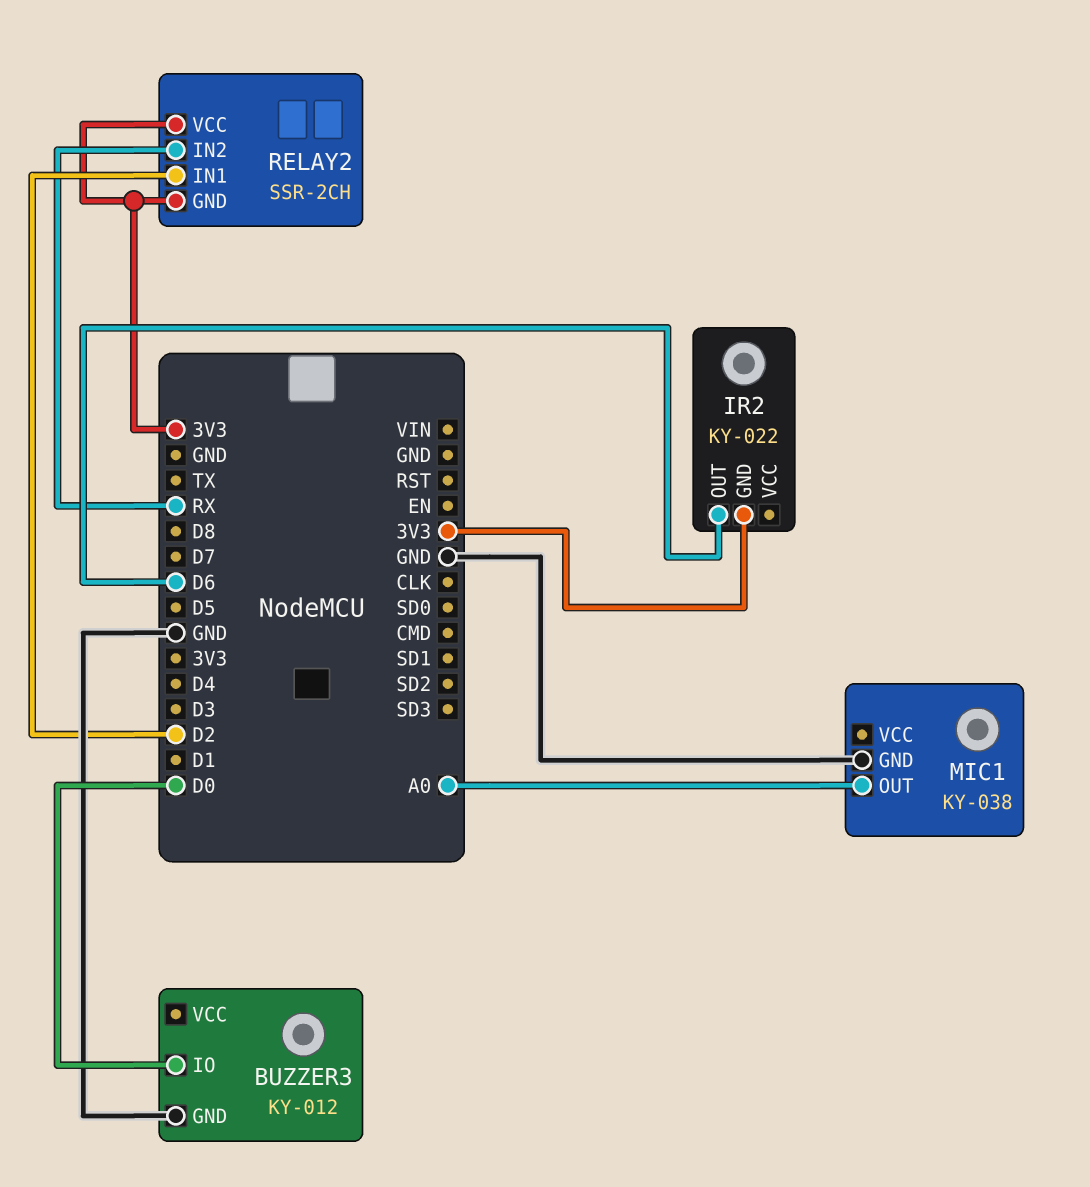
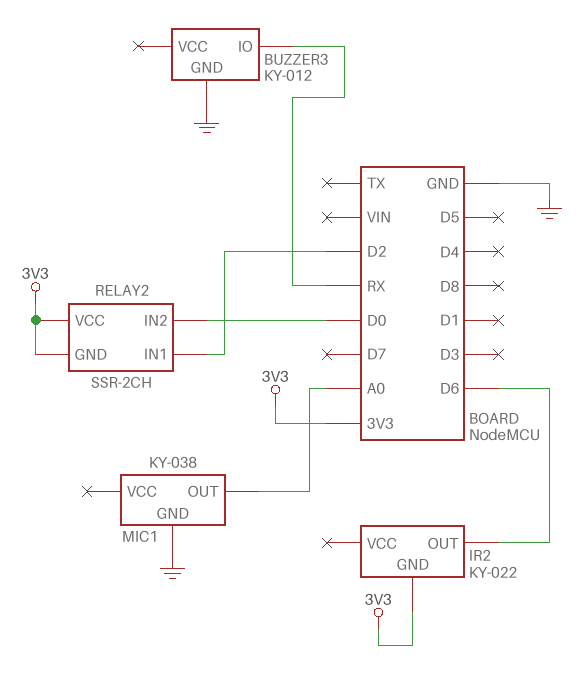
BUZZER3 pin IO: D0 -> RX
RELAY2 pin IN2: RX -> D0

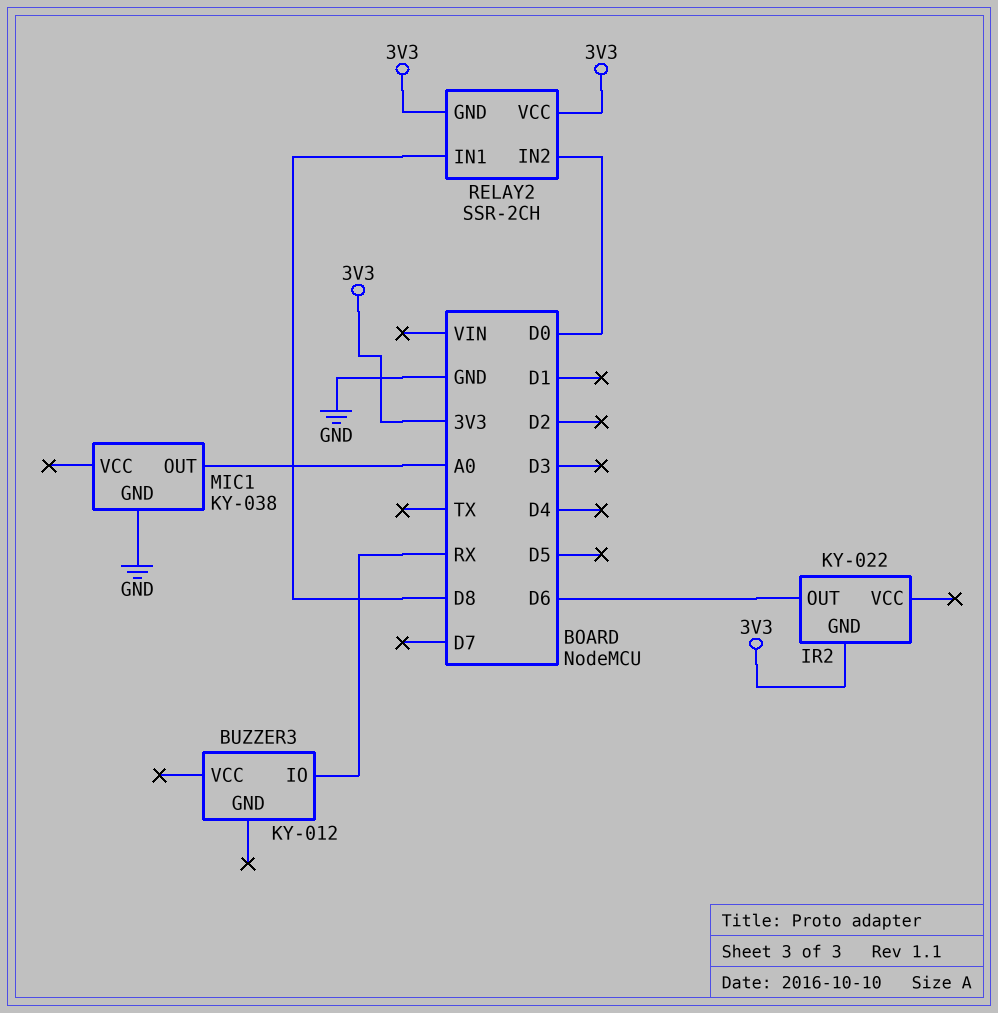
BUZZER3 pin GND: GND -> none
RELAY2 pin IN1: D2 -> D8

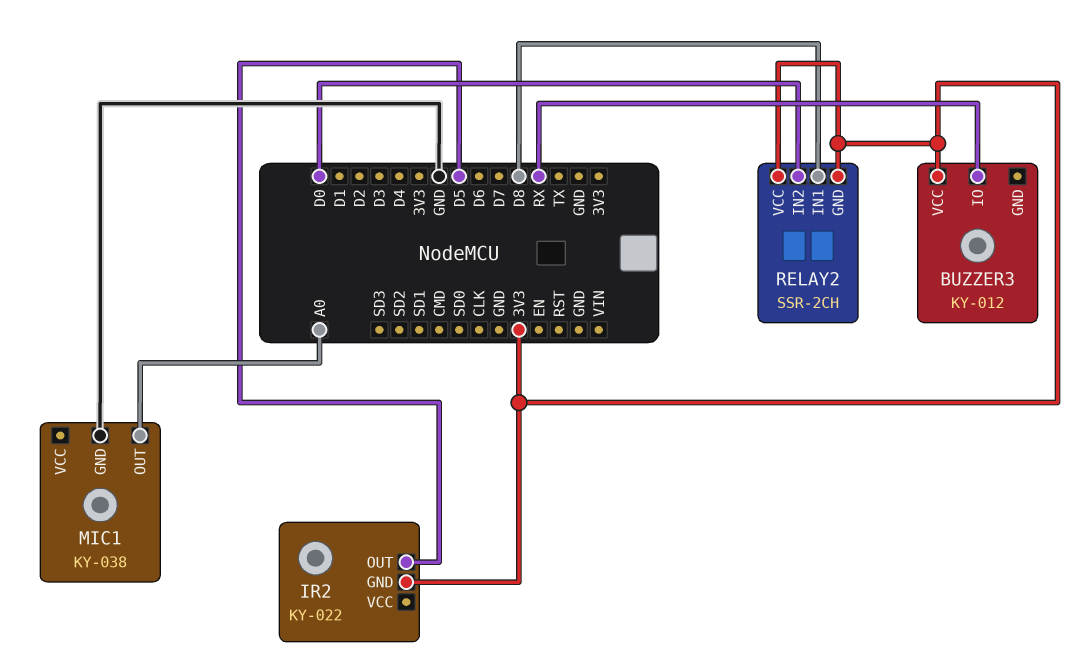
BUZZER3 pin VCC: none -> 3V3
IR2 pin OUT: D6 -> D5

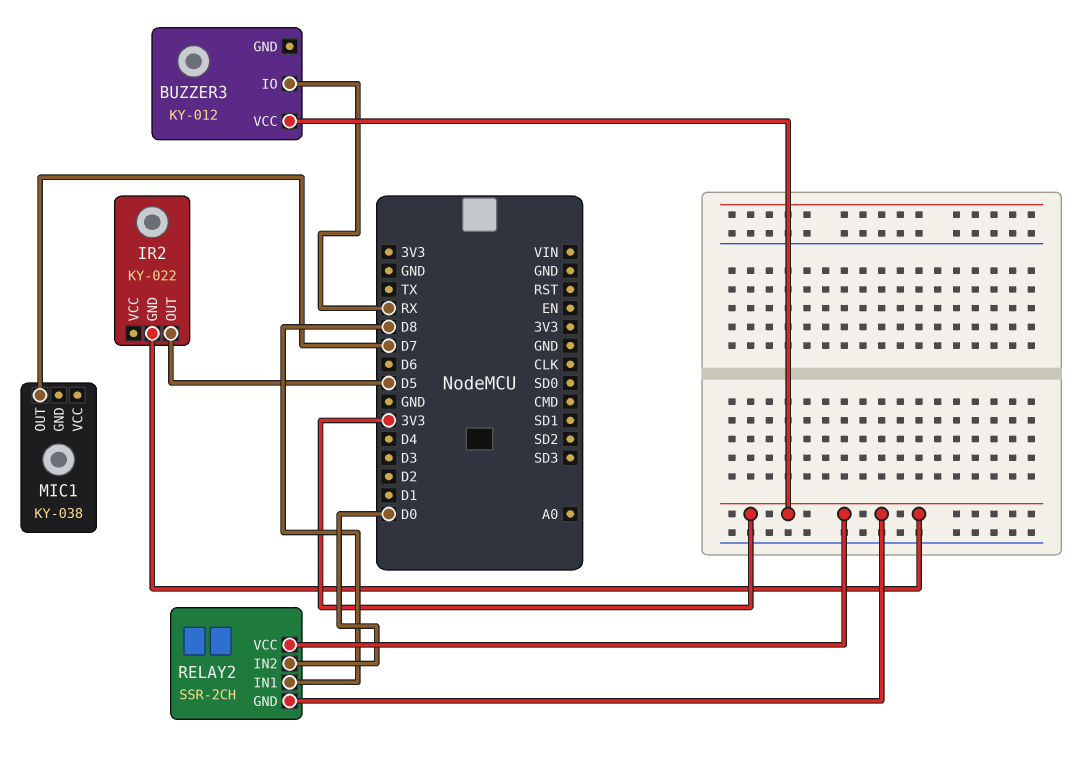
MIC1 pin GND: GND -> none
MIC1 pin OUT: A0 -> D7

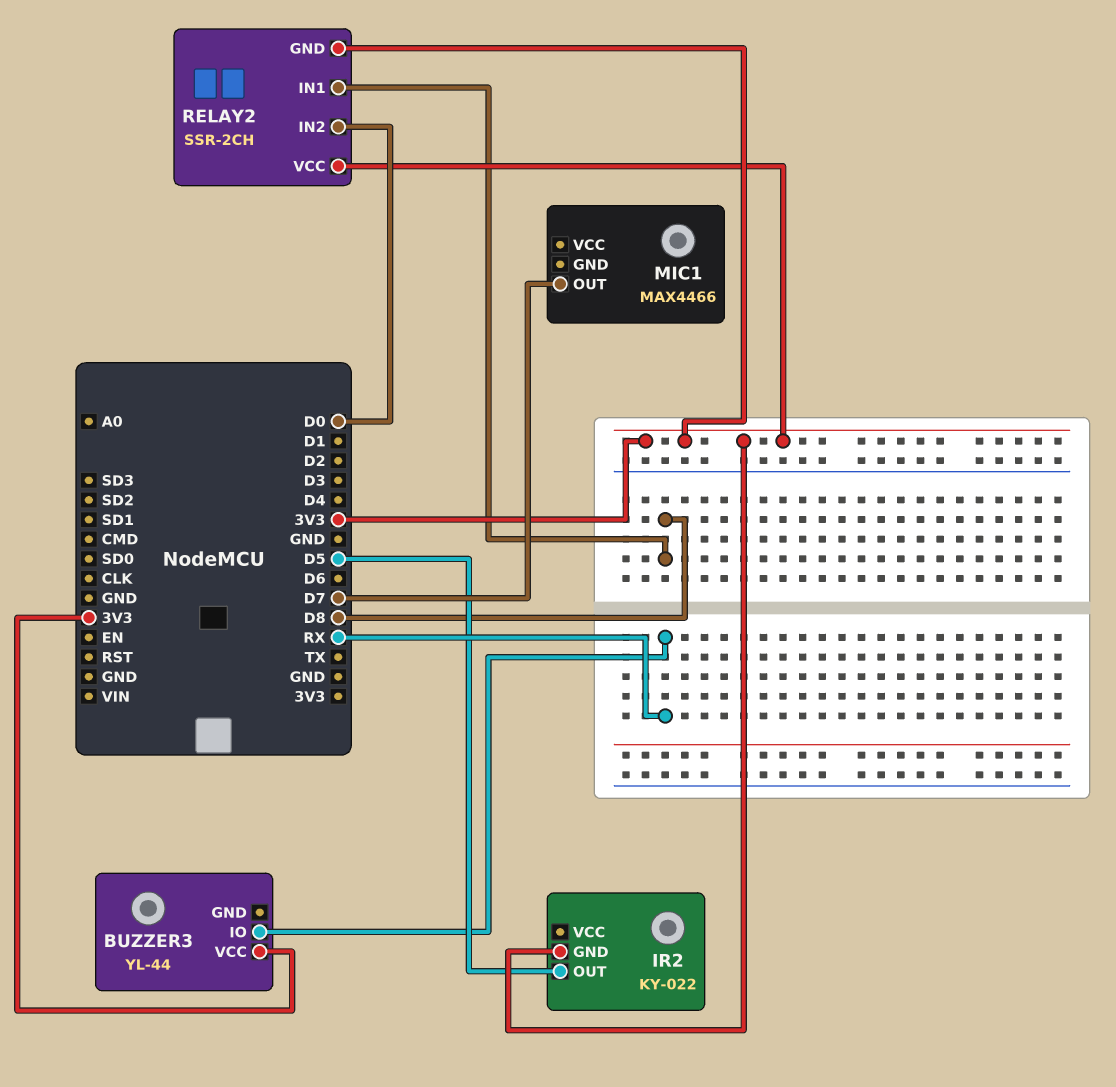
BUZZER3: KY-012 -> YL-44
MIC1: KY-038 -> MAX4466

